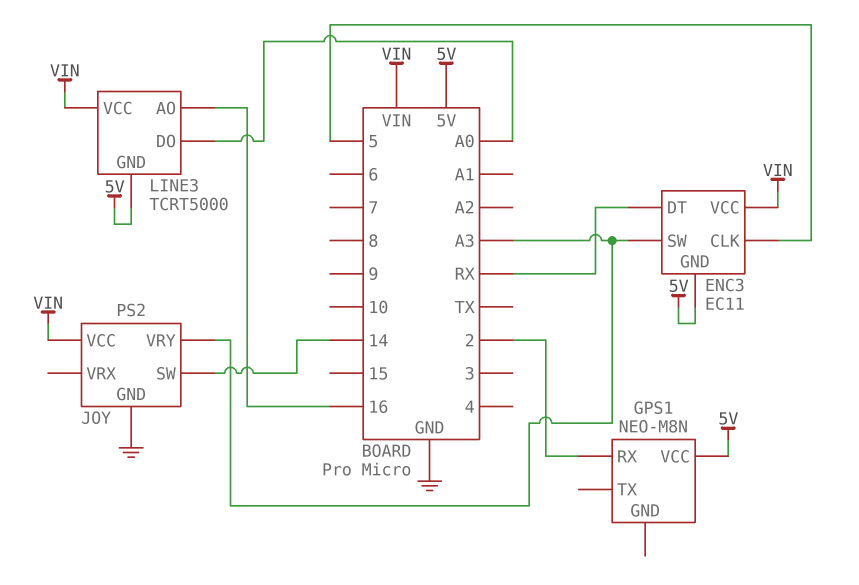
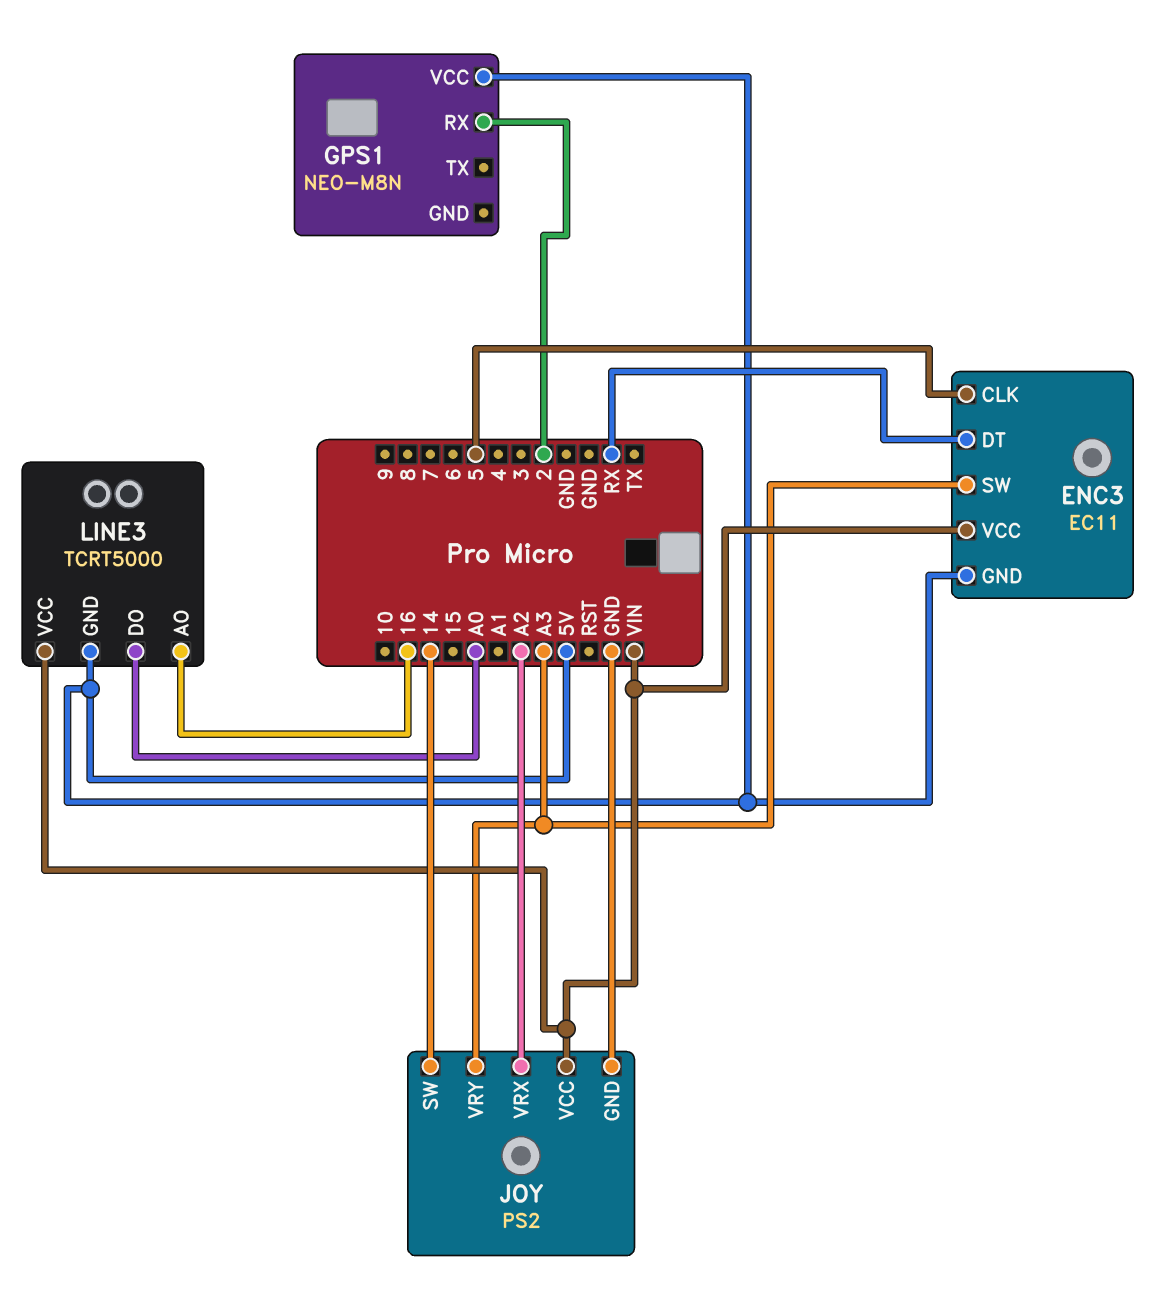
JOY pin VRX: none -> A2

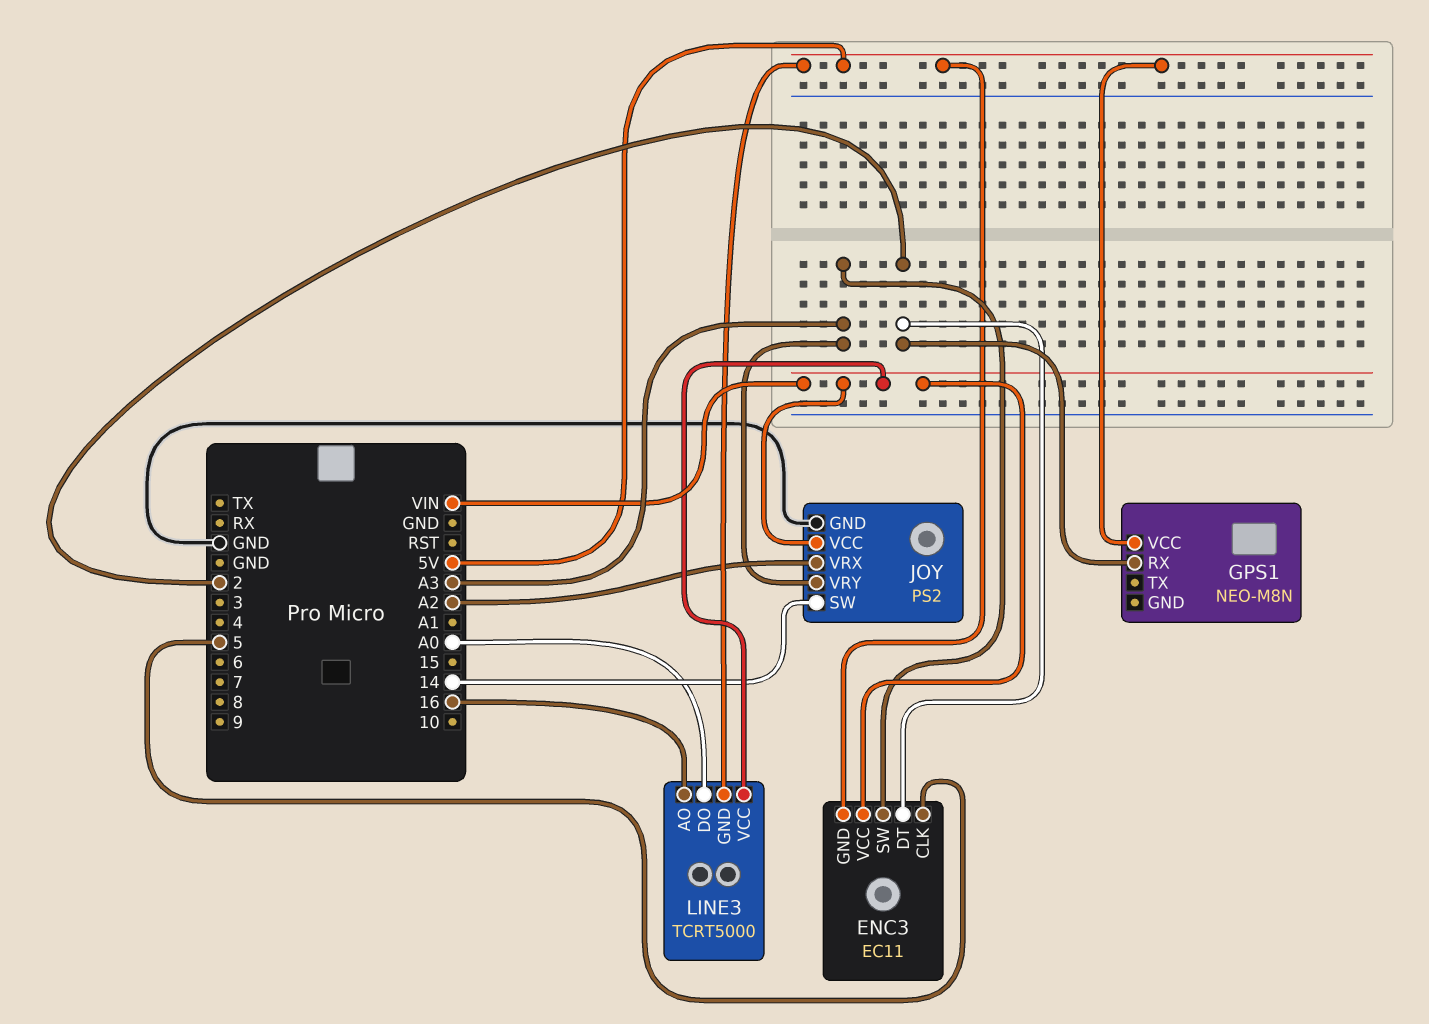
ENC3 pin DT: RX -> 2

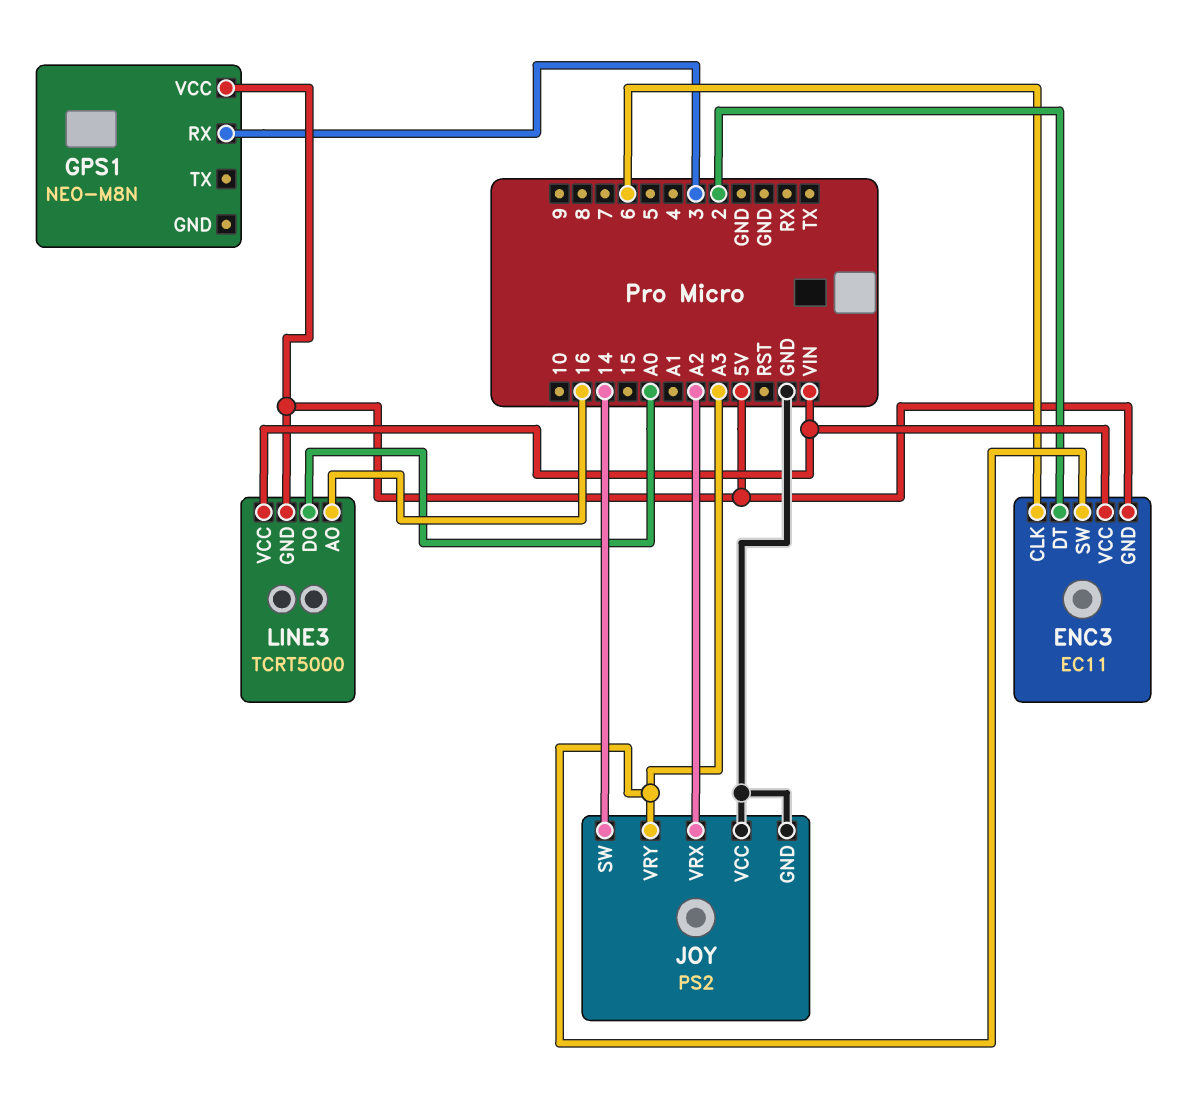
ENC3 pin CLK: 5 -> 6
GPS1 pin RX: 2 -> 3
JOY pin VCC: VIN -> GND

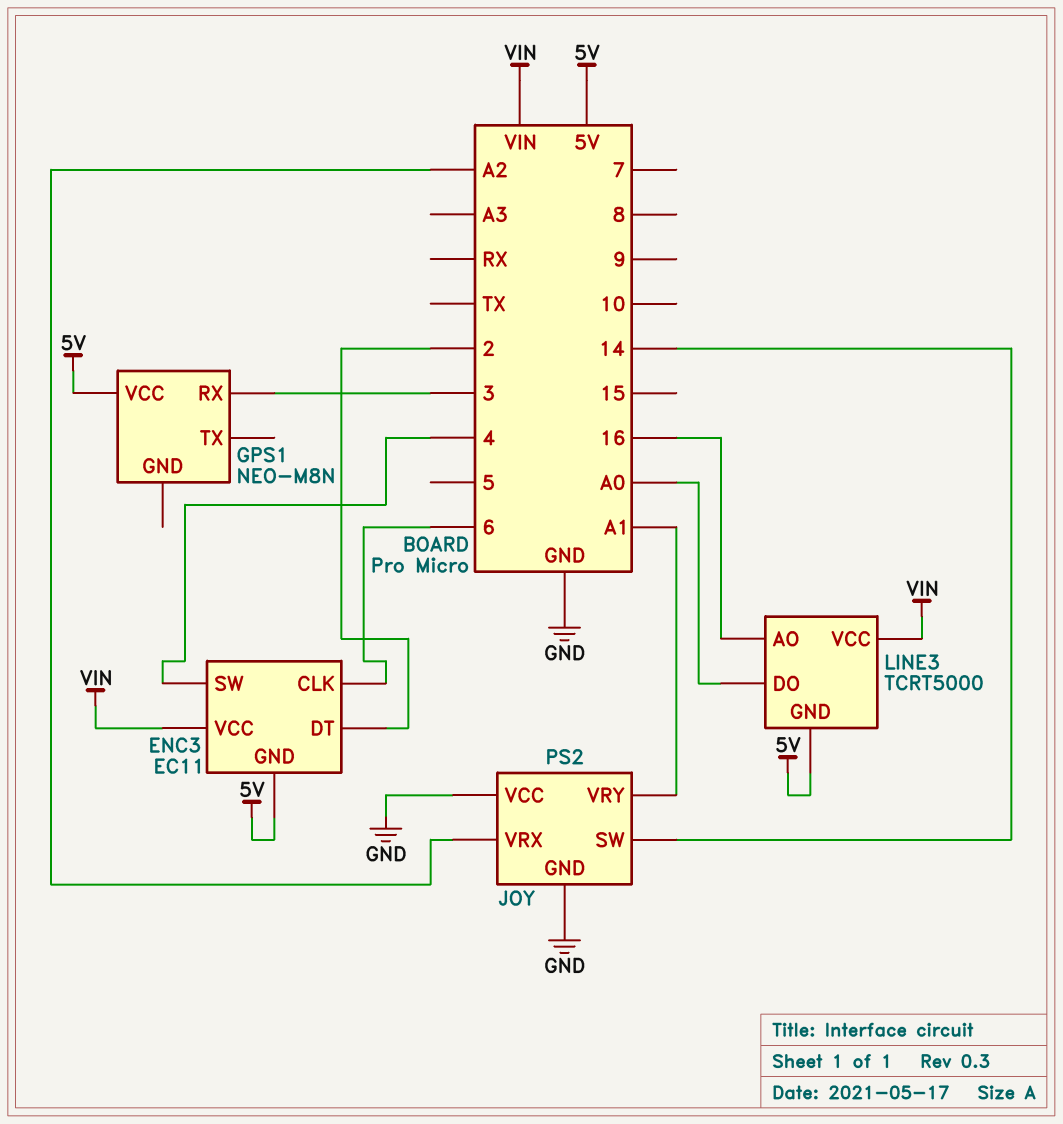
ENC3 pin SW: A3 -> 4
JOY pin VRY: A3 -> A1

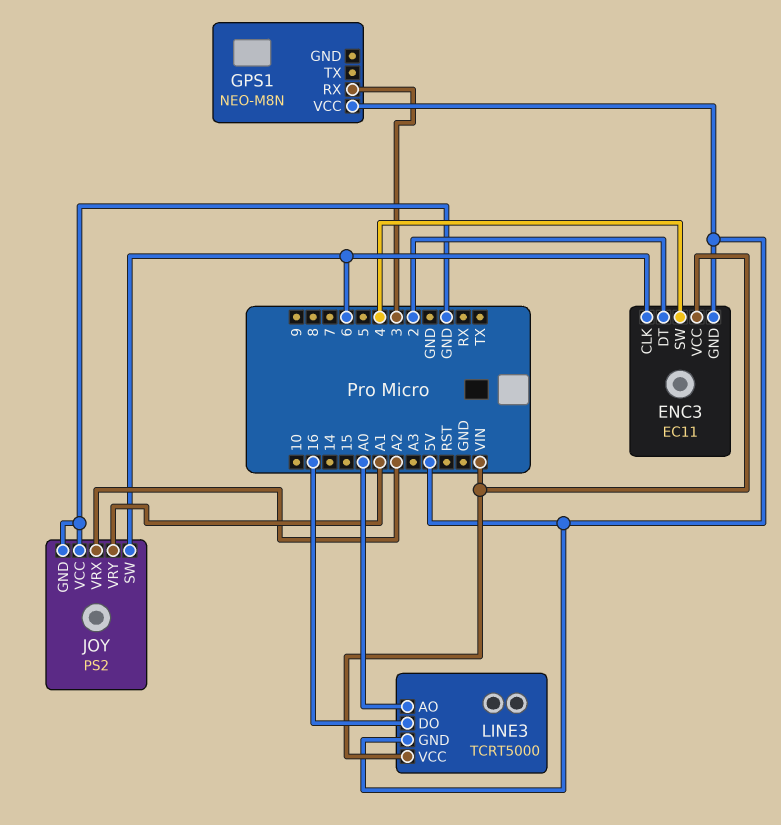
JOY pin SW: 14 -> 6
LINE3 pin AO: 16 -> A0
LINE3 pin DO: A0 -> 16

